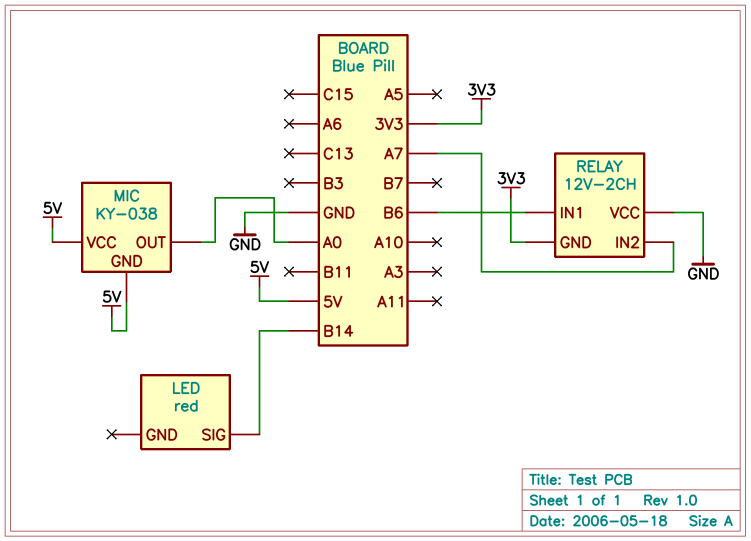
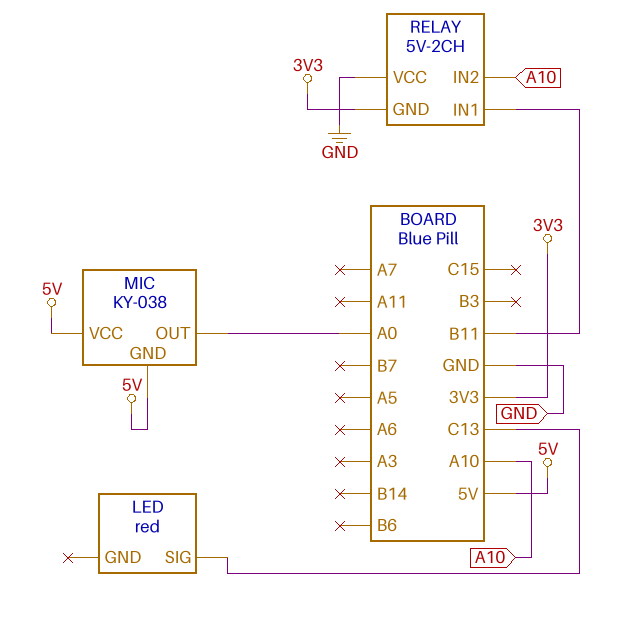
LED pin SIG: B14 -> C13
RELAY: 12V-2CH -> 5V-2CH
RELAY pin IN1: B6 -> B11
RELAY pin IN2: A7 -> A10

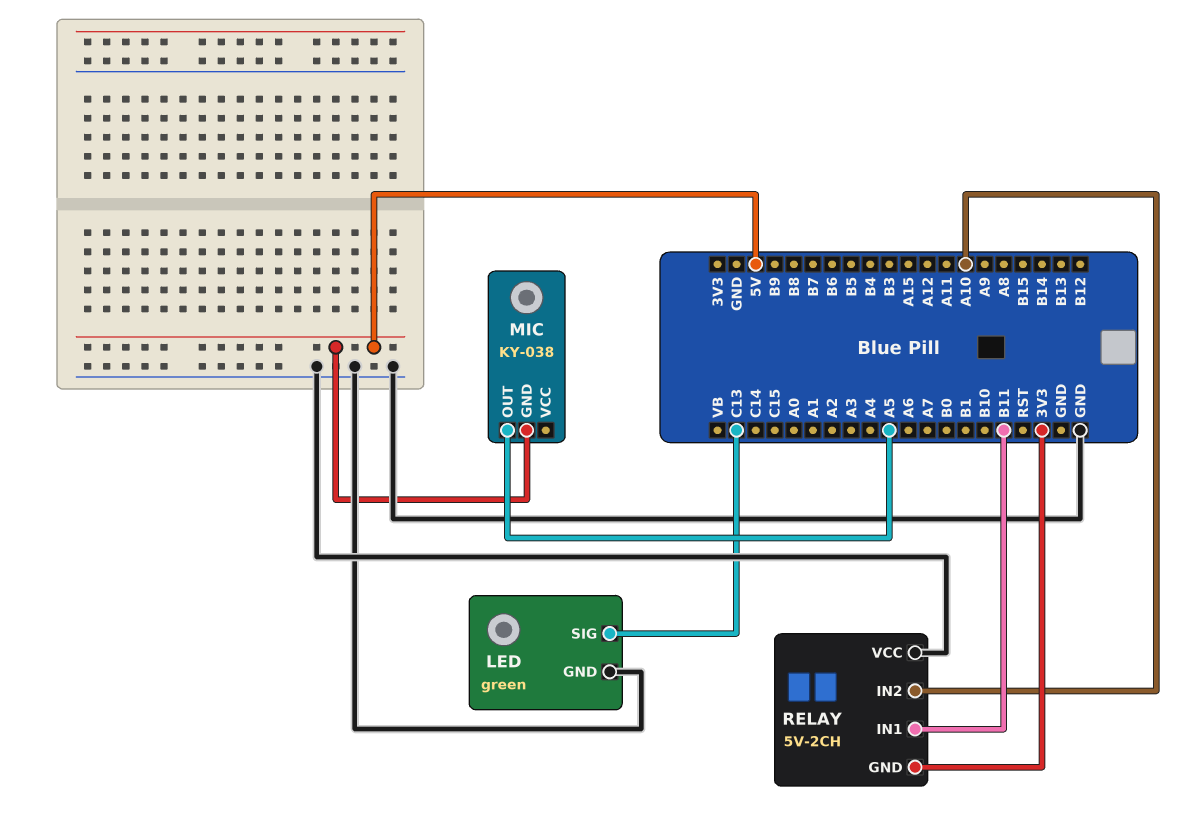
LED: red -> green
LED pin GND: none -> GND
MIC pin OUT: A0 -> A5
MIC pin VCC: 5V -> none

